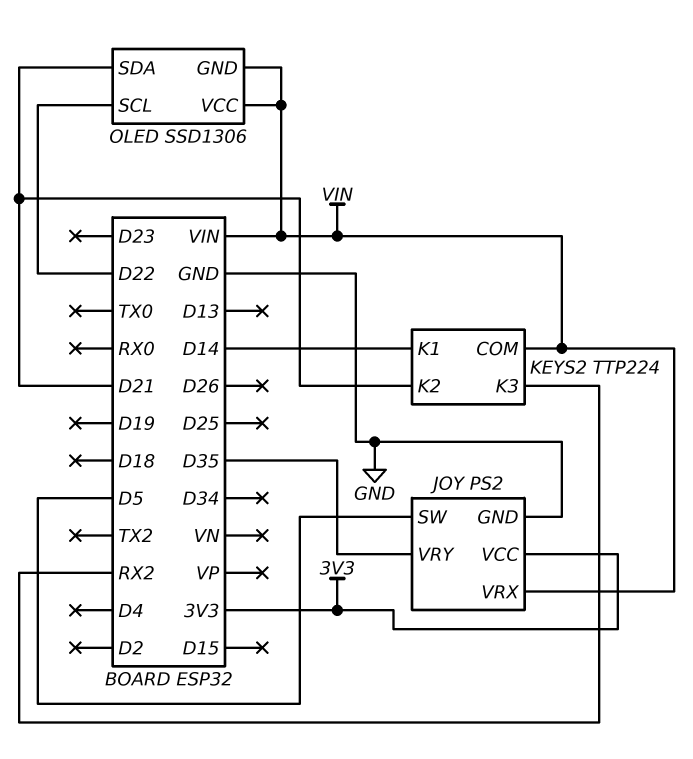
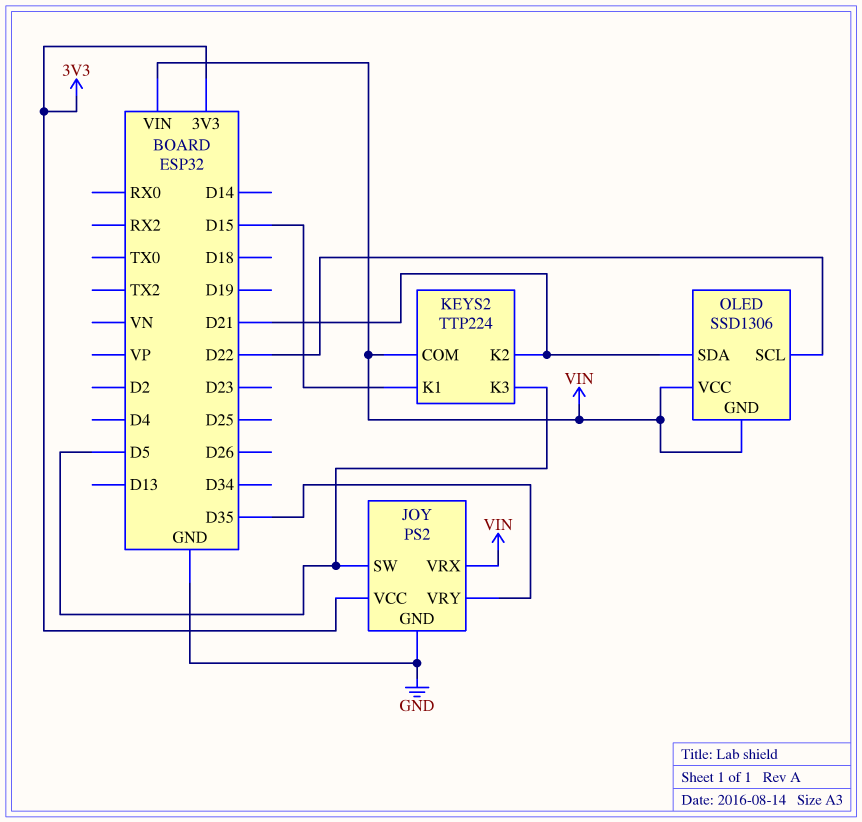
KEYS2 pin K1: D14 -> D15
KEYS2 pin K3: RX2 -> D5

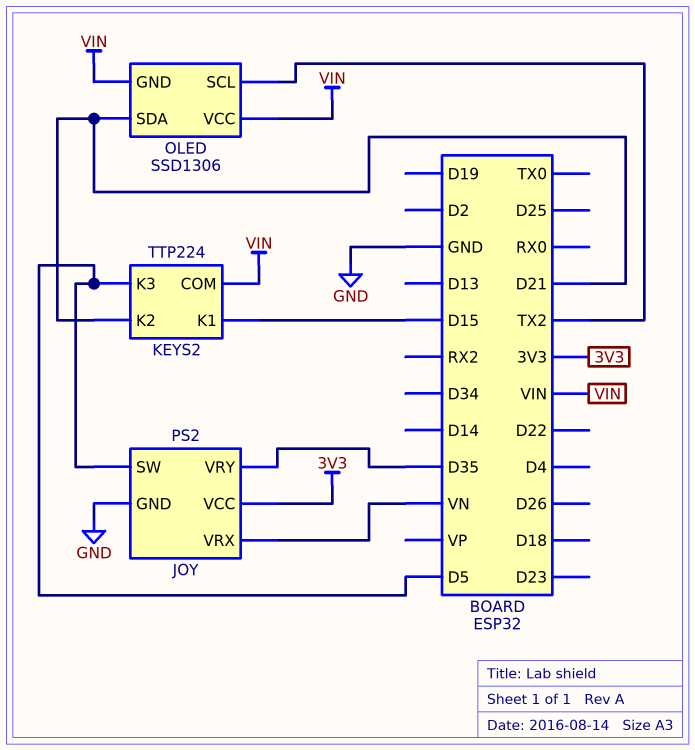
JOY pin VRX: VIN -> VN
OLED pin SCL: D22 -> TX2

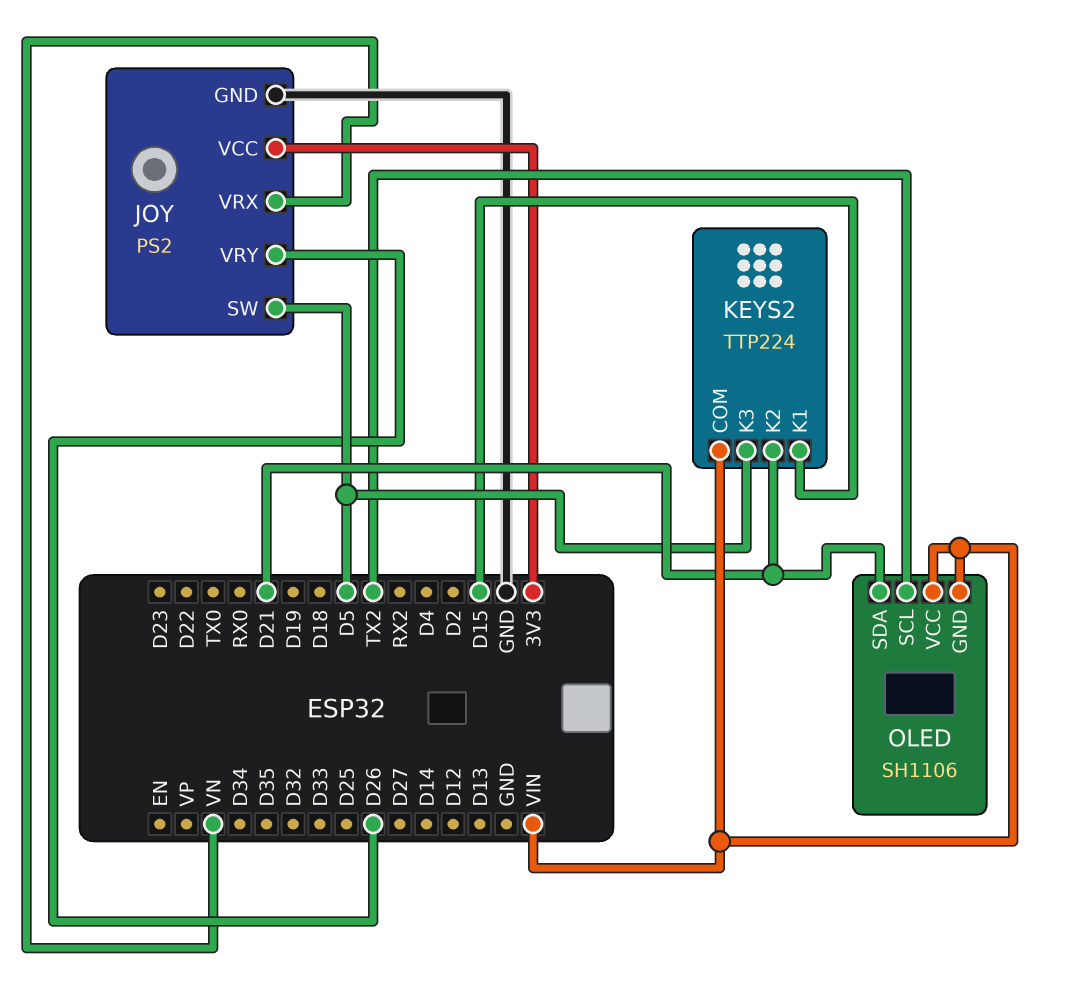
JOY pin VRY: D35 -> D26
OLED: SSD1306 -> SH1106

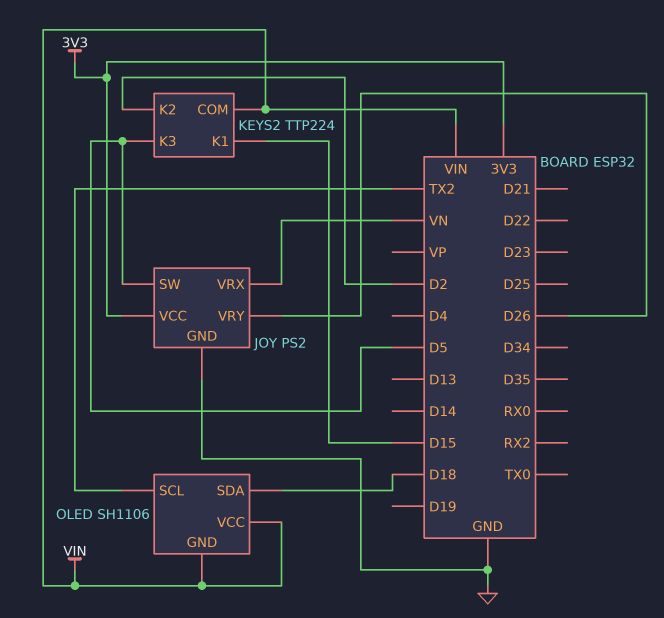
KEYS2 pin K2: D21 -> D2
OLED pin SDA: D21 -> D18

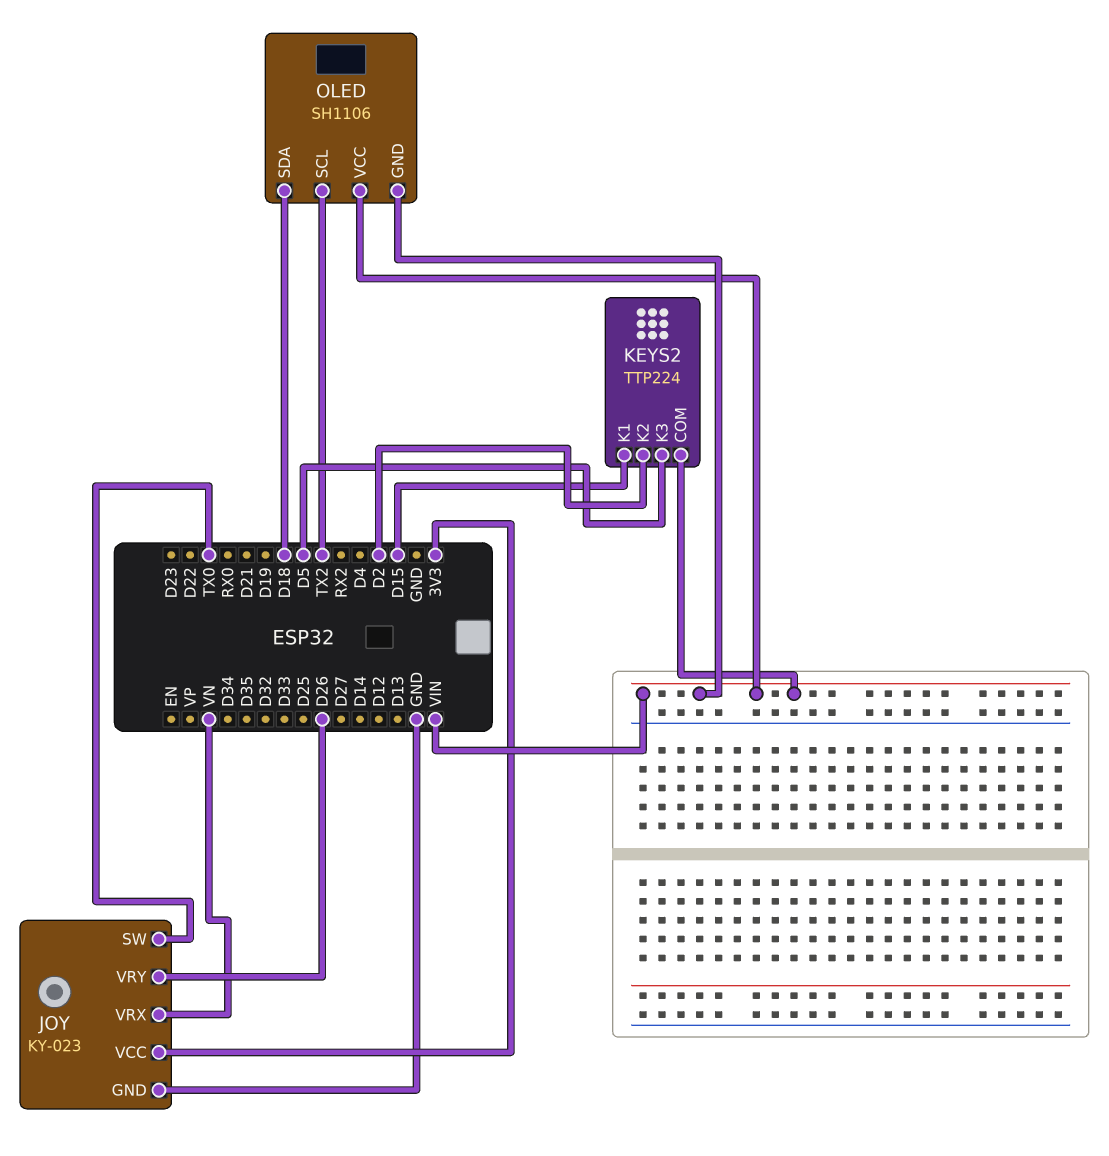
JOY: PS2 -> KY-023
JOY pin SW: D5 -> TX0

